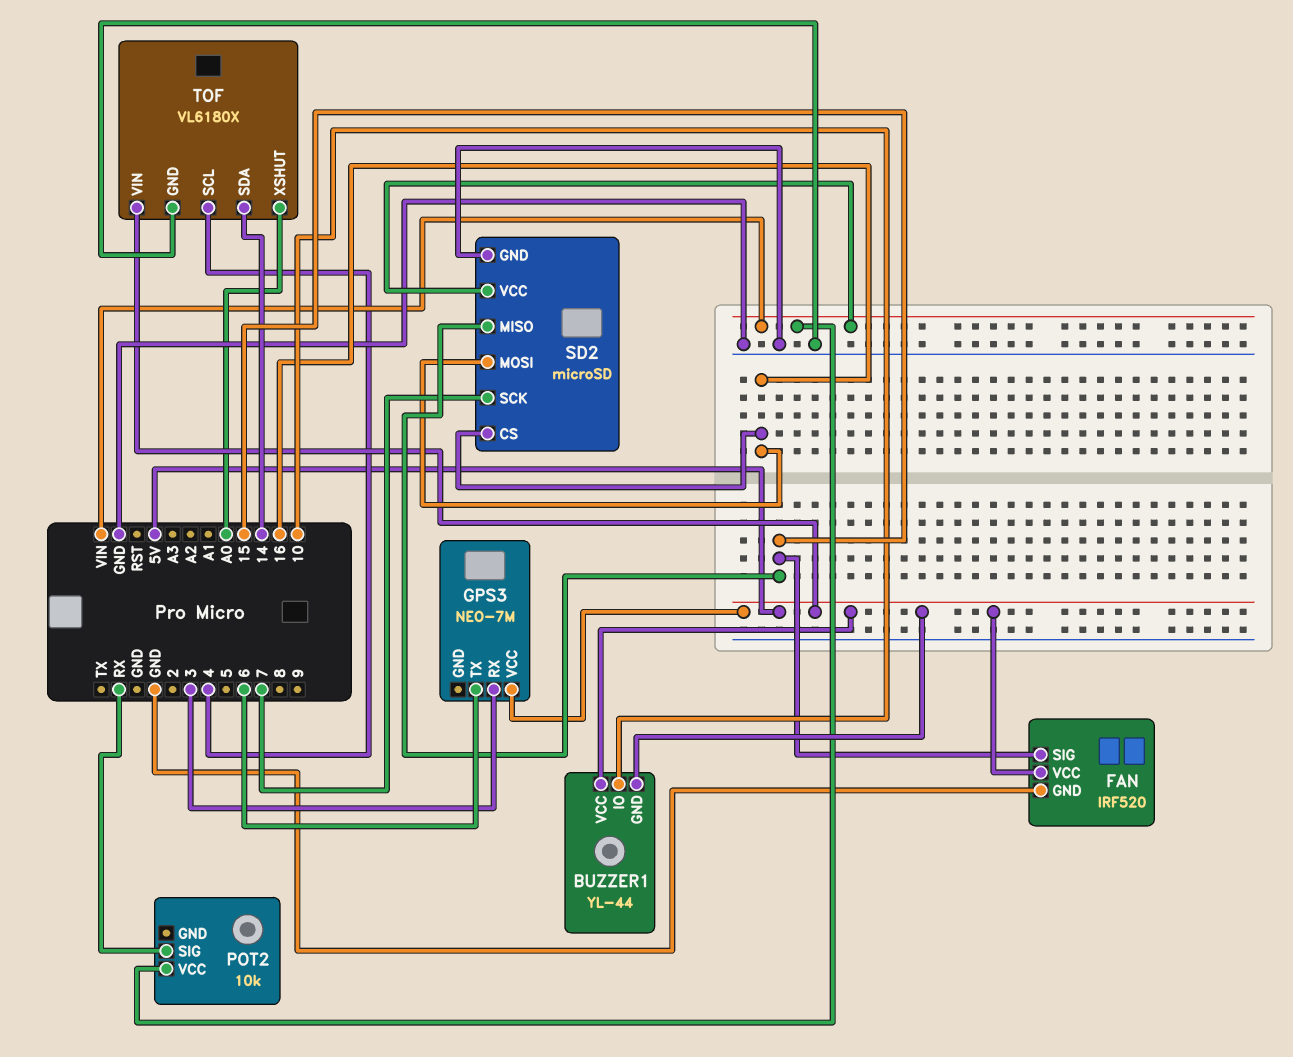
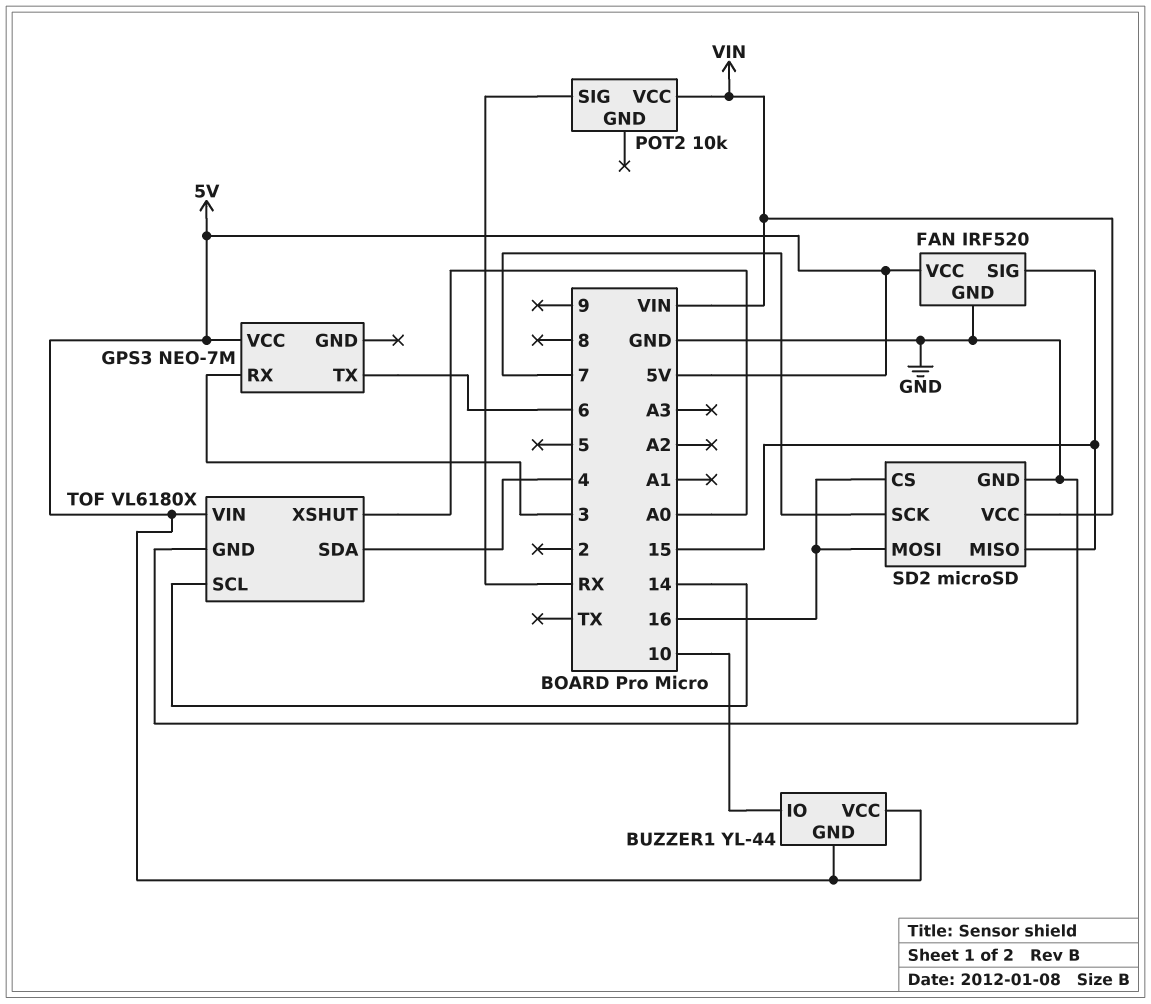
TOF pin SCL: 4 -> 14
TOF pin SDA: 14 -> 4

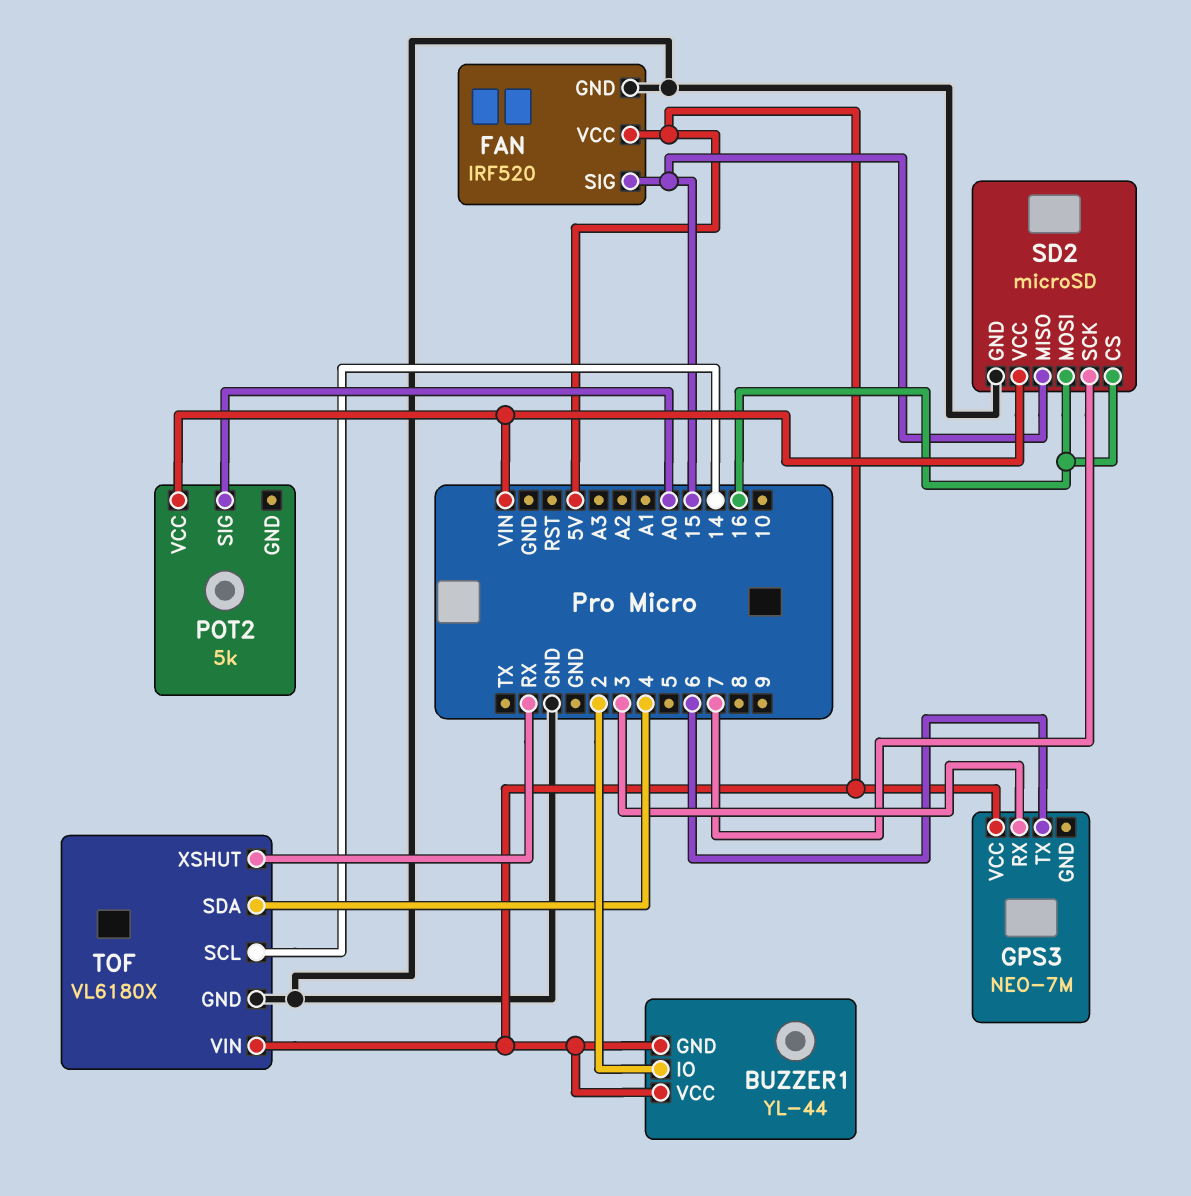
BUZZER1 pin IO: 10 -> 2
POT2: 10k -> 5k
POT2 pin SIG: RX -> A0
TOF pin XSHUT: A0 -> RX

